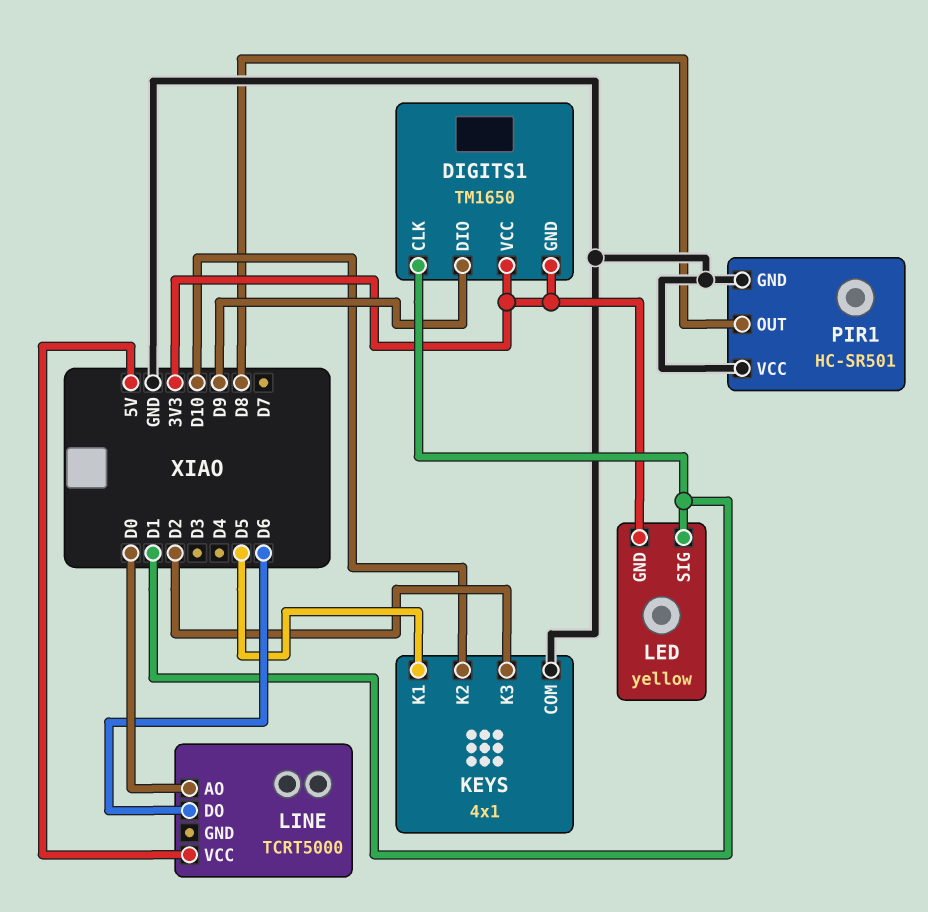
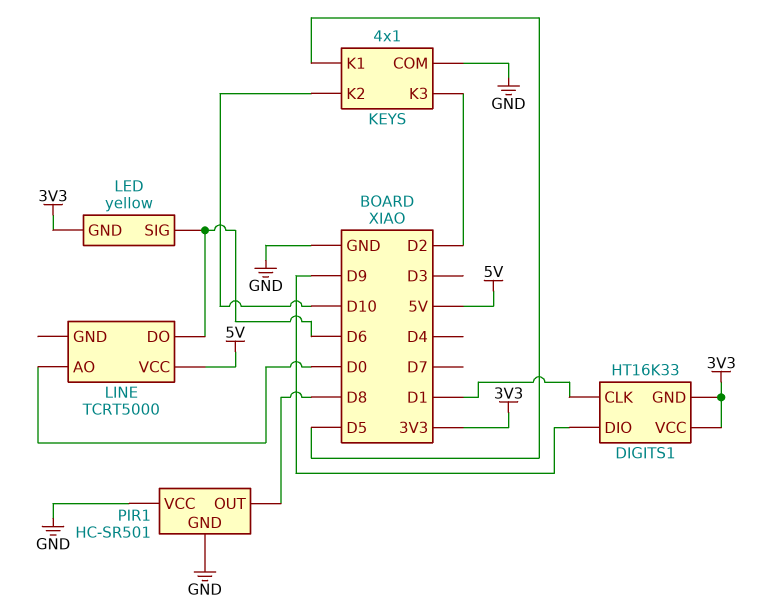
DIGITS1: TM1650 -> HT16K33
LED pin SIG: D1 -> D6

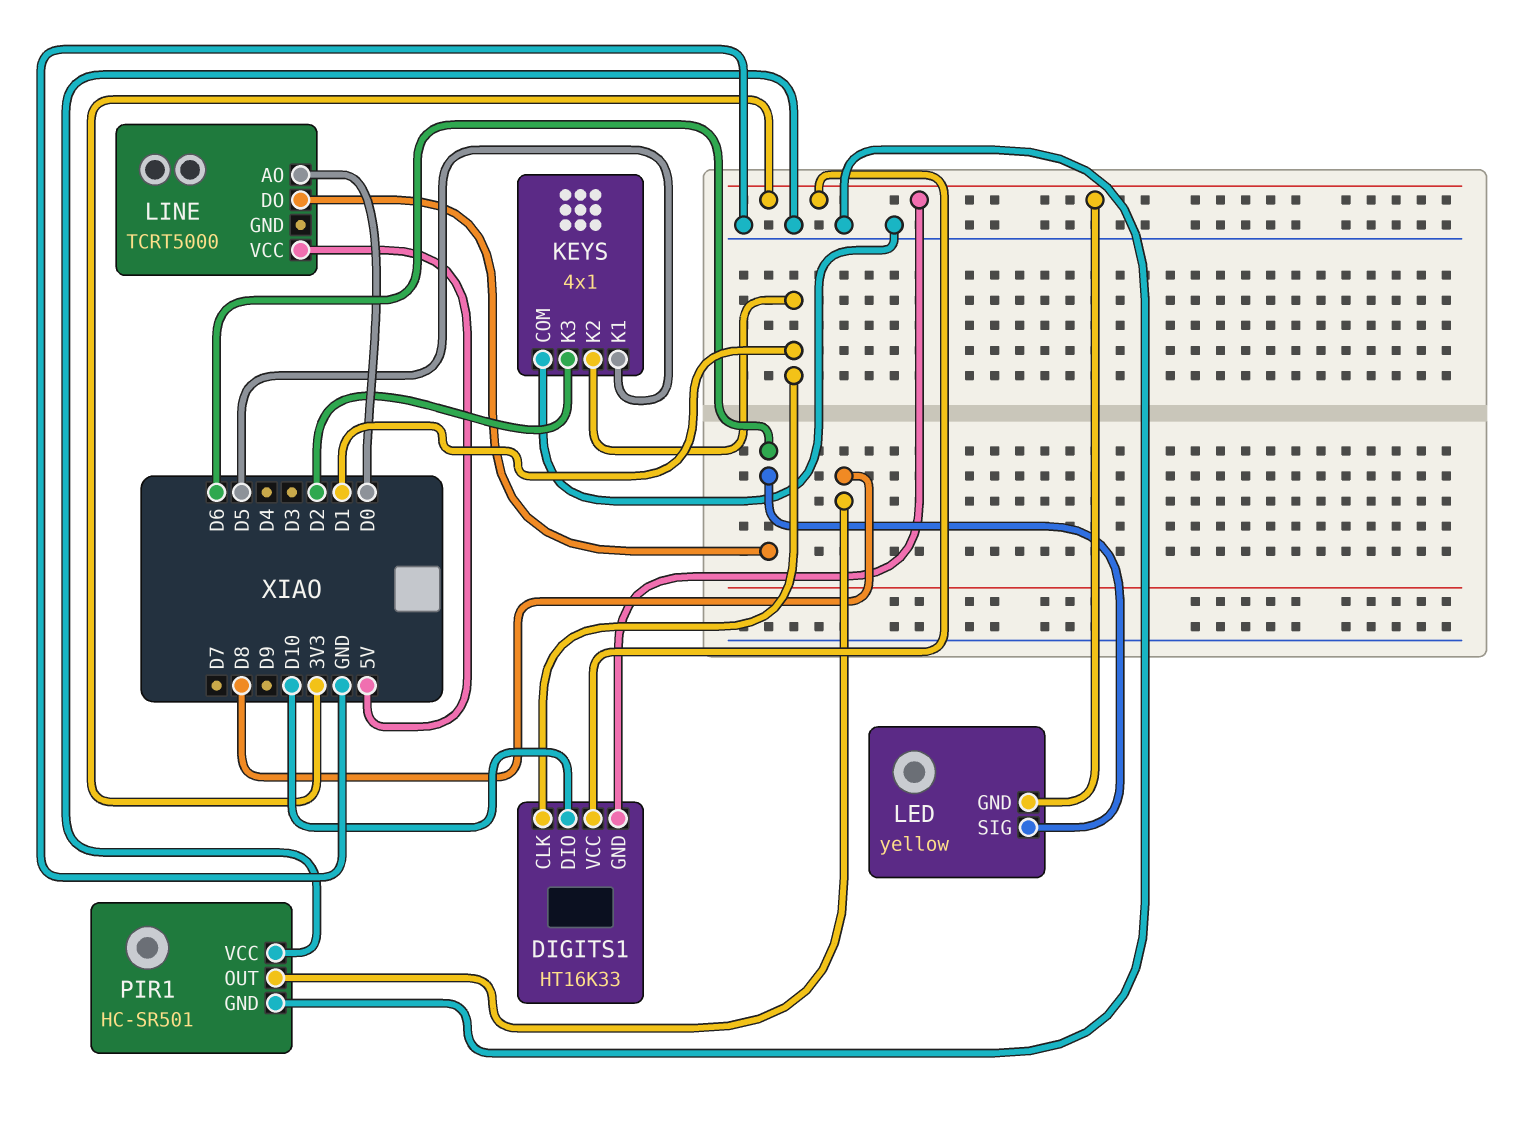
DIGITS1 pin DIO: D9 -> D10
KEYS pin K2: D10 -> D1

